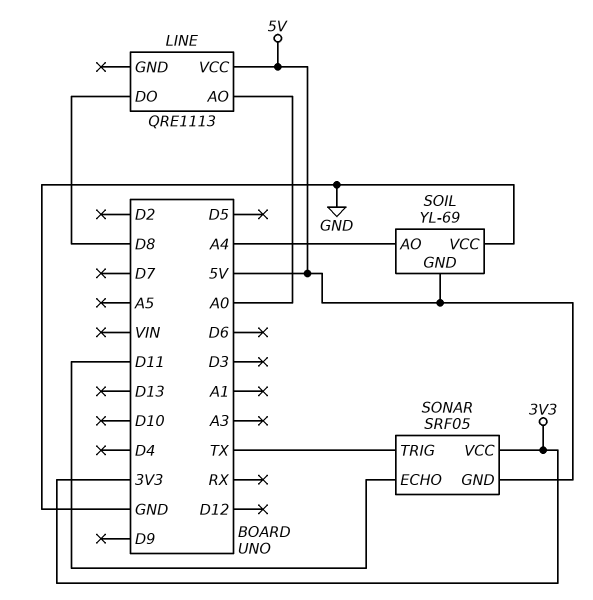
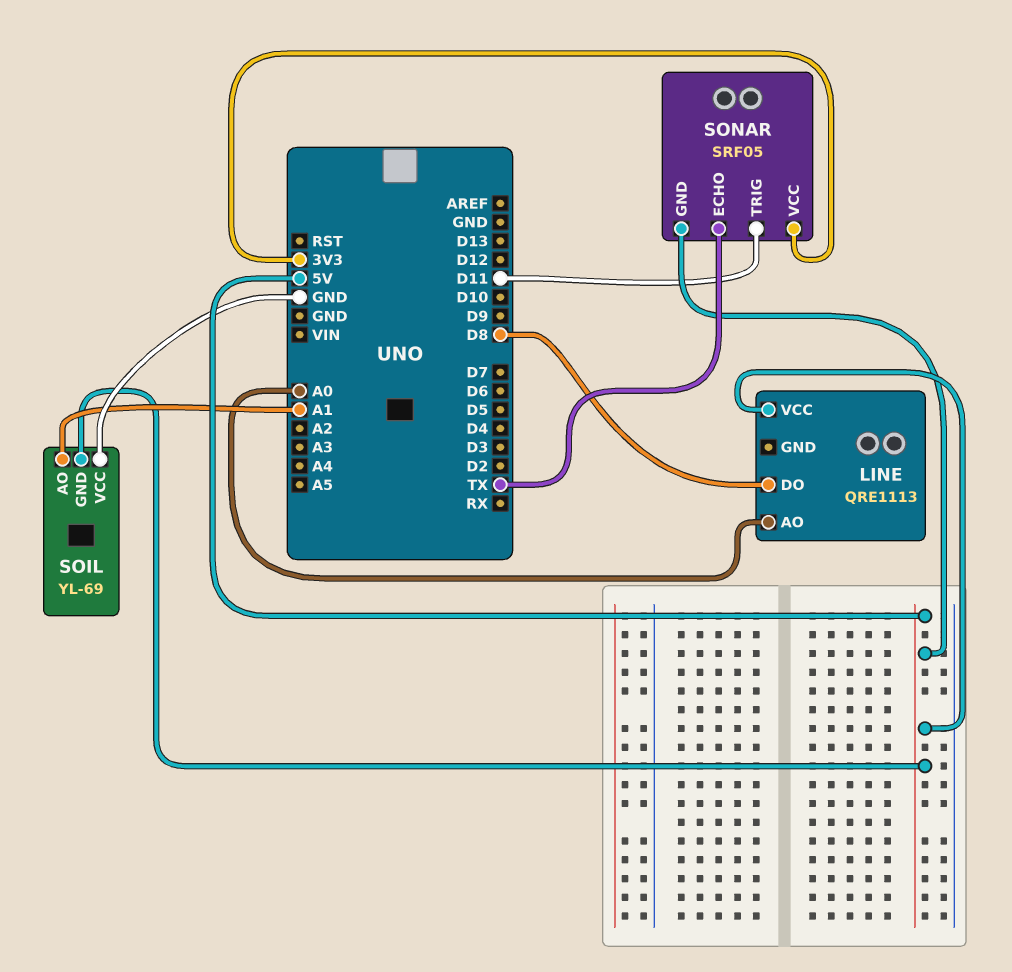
SOIL pin AO: A4 -> A1
SONAR pin ECHO: D11 -> TX
SONAR pin TRIG: TX -> D11

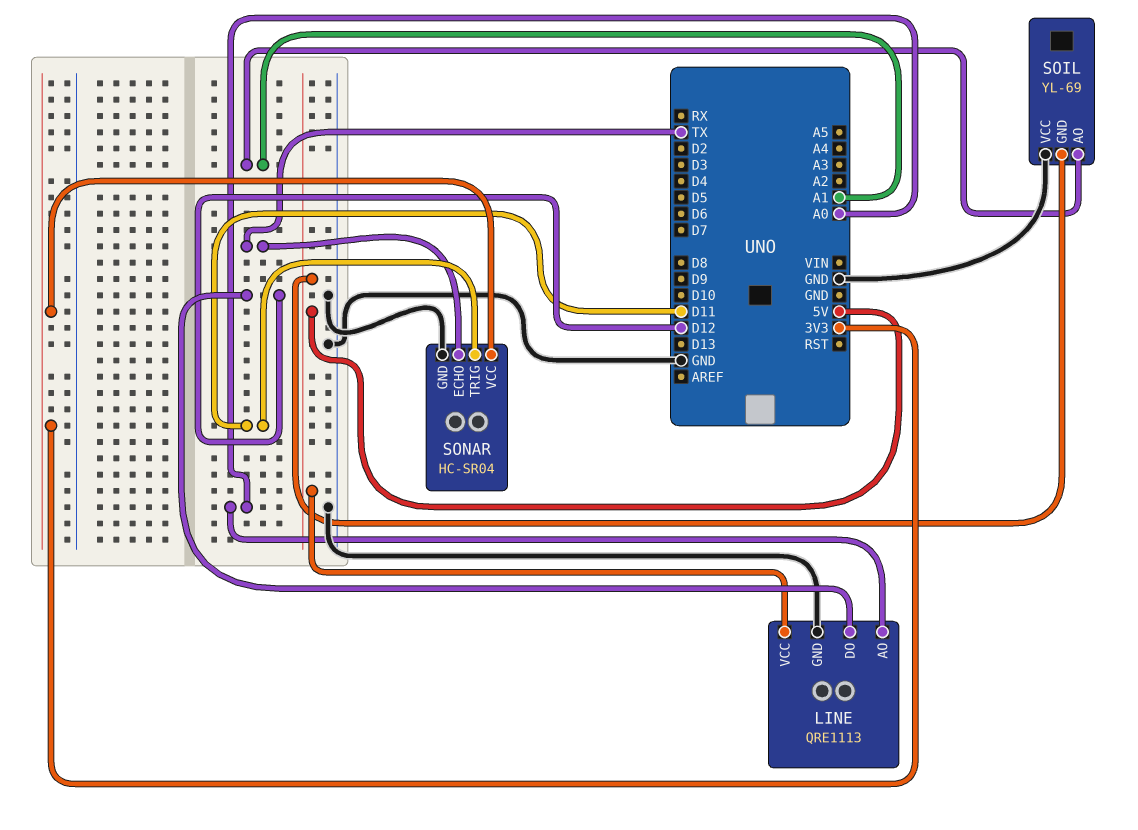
LINE pin DO: D8 -> D12
LINE pin GND: none -> GND
SONAR: SRF05 -> HC-SR04
SONAR pin GND: 5V -> GND

